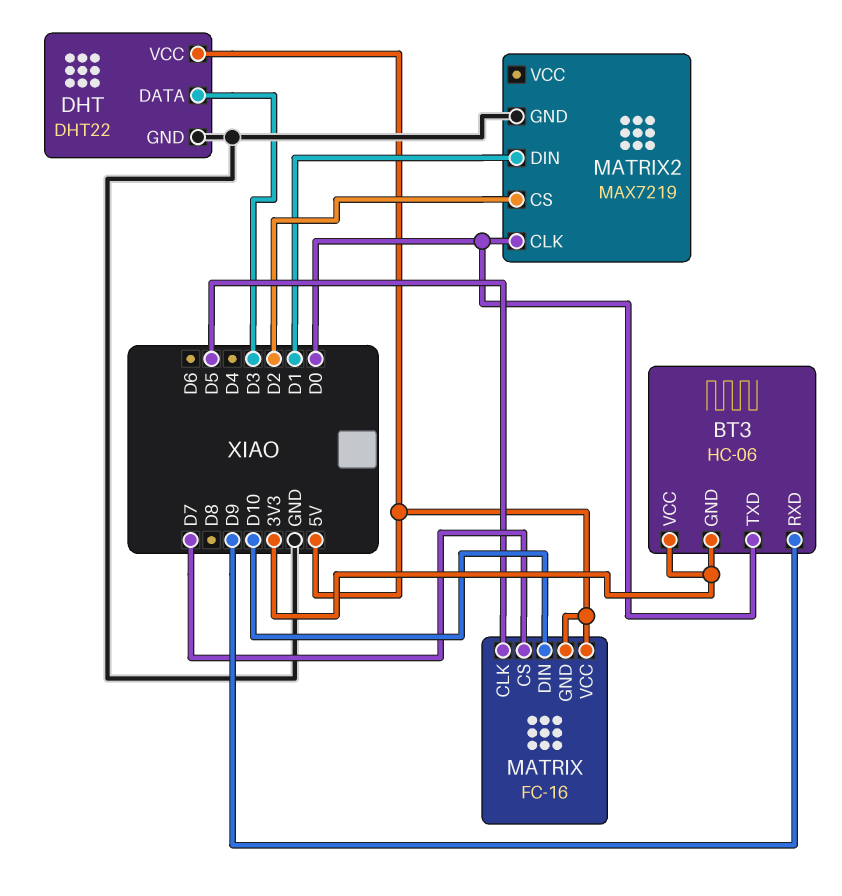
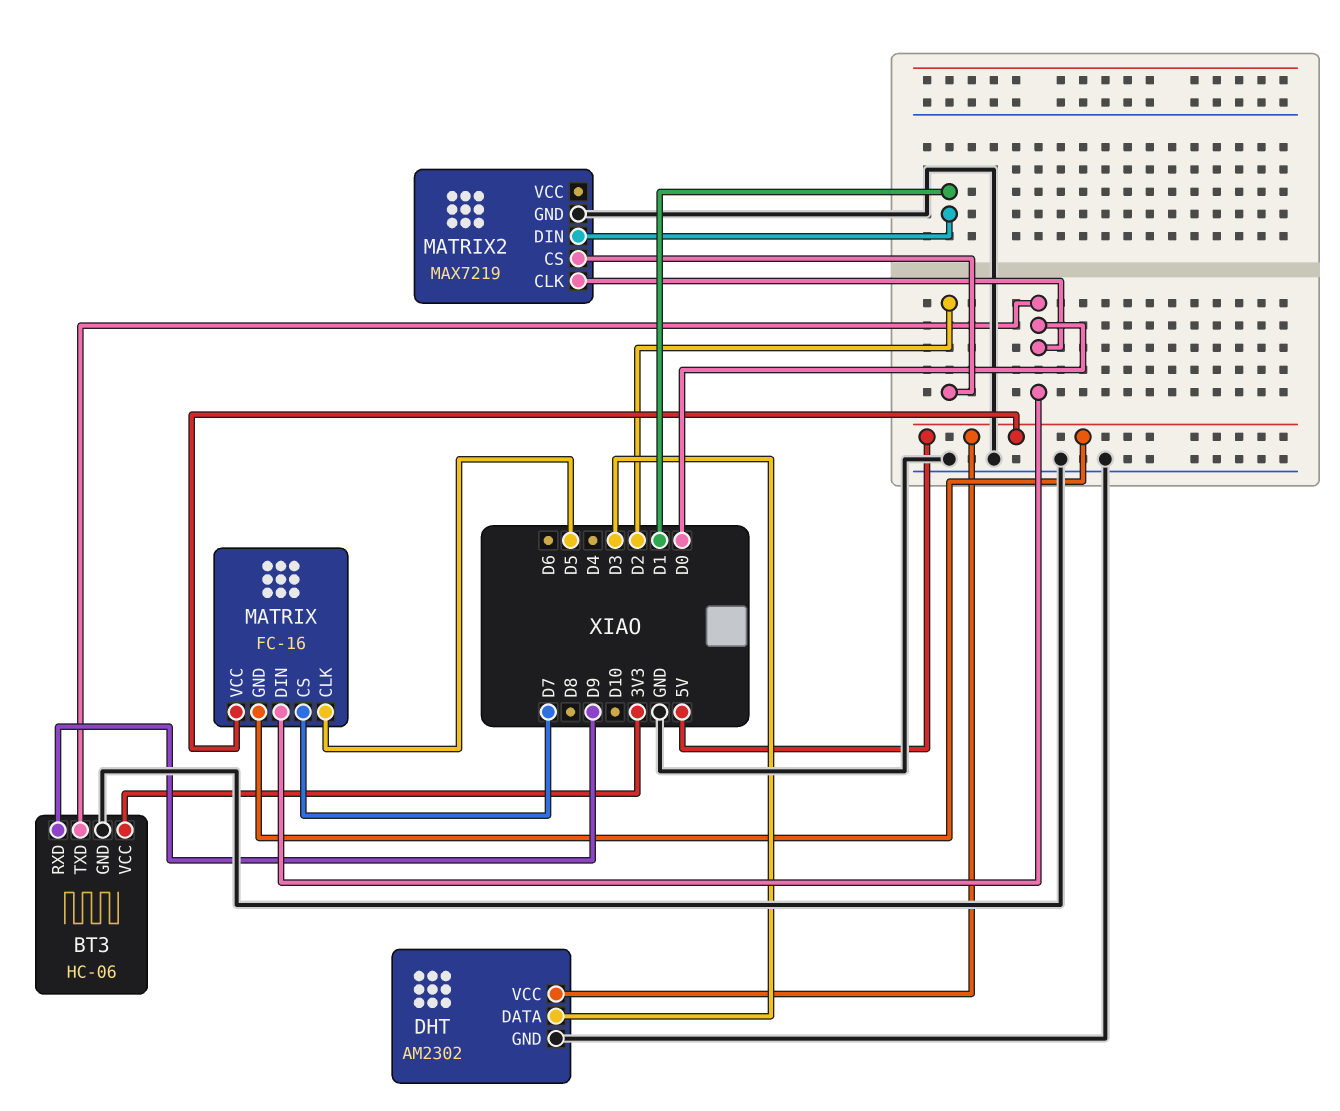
BT3 pin GND: 3V3 -> GND
DHT: DHT22 -> AM2302
MATRIX pin DIN: D10 -> D0

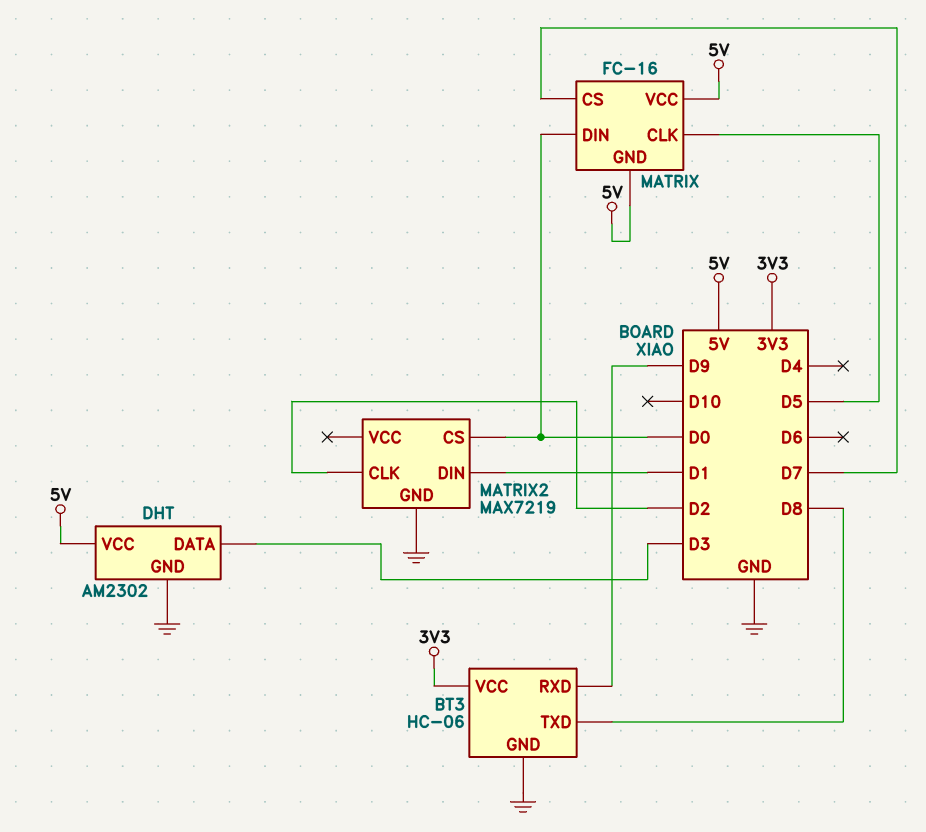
BT3 pin TXD: D0 -> D8
MATRIX2 pin CLK: D0 -> D2
MATRIX2 pin CS: D2 -> D0

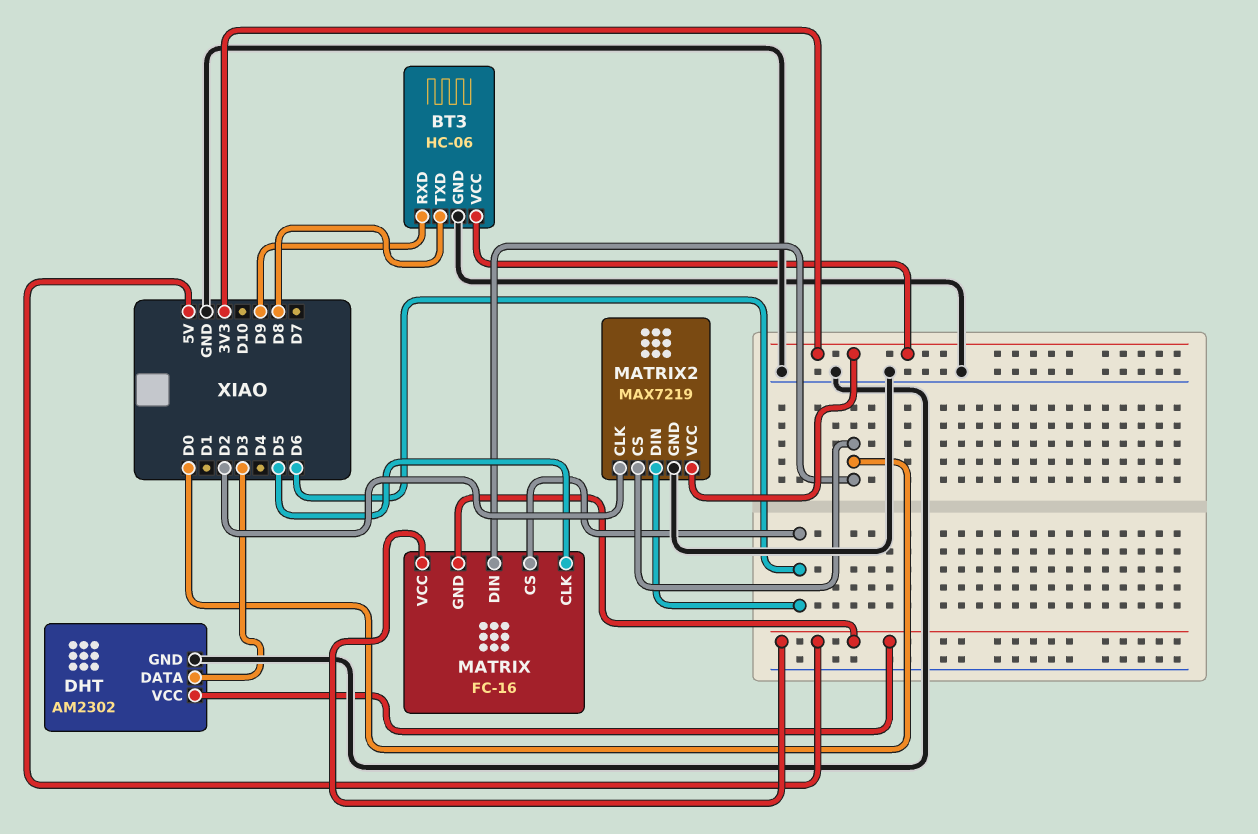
MATRIX pin CS: D7 -> D6
MATRIX2 pin DIN: D1 -> D6
MATRIX2 pin VCC: none -> 3V3

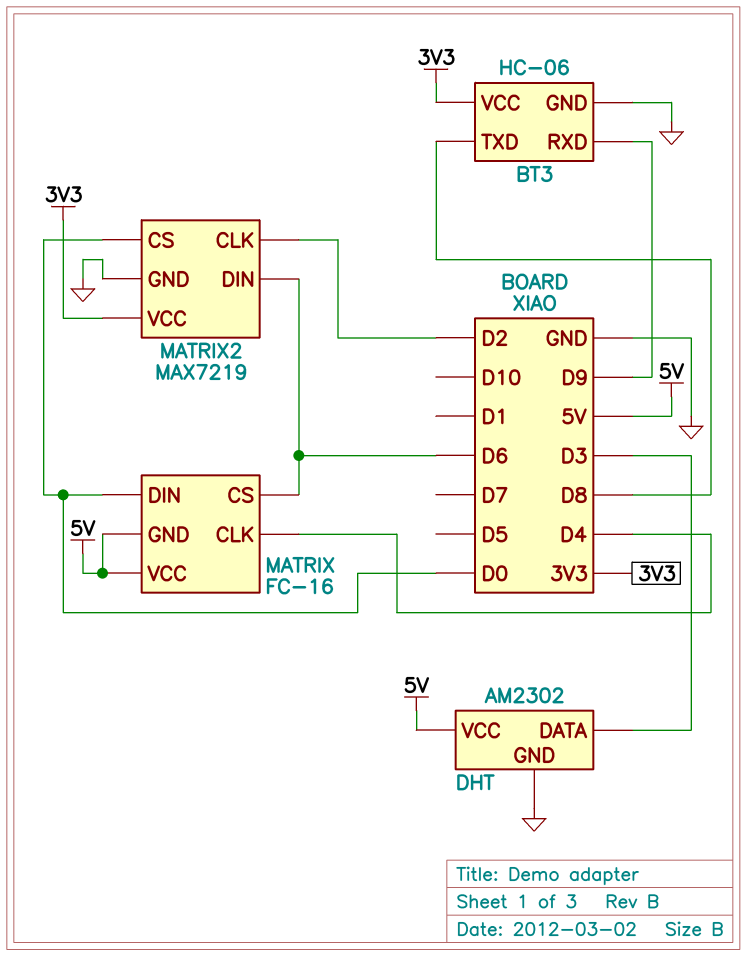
MATRIX pin CLK: D5 -> D4

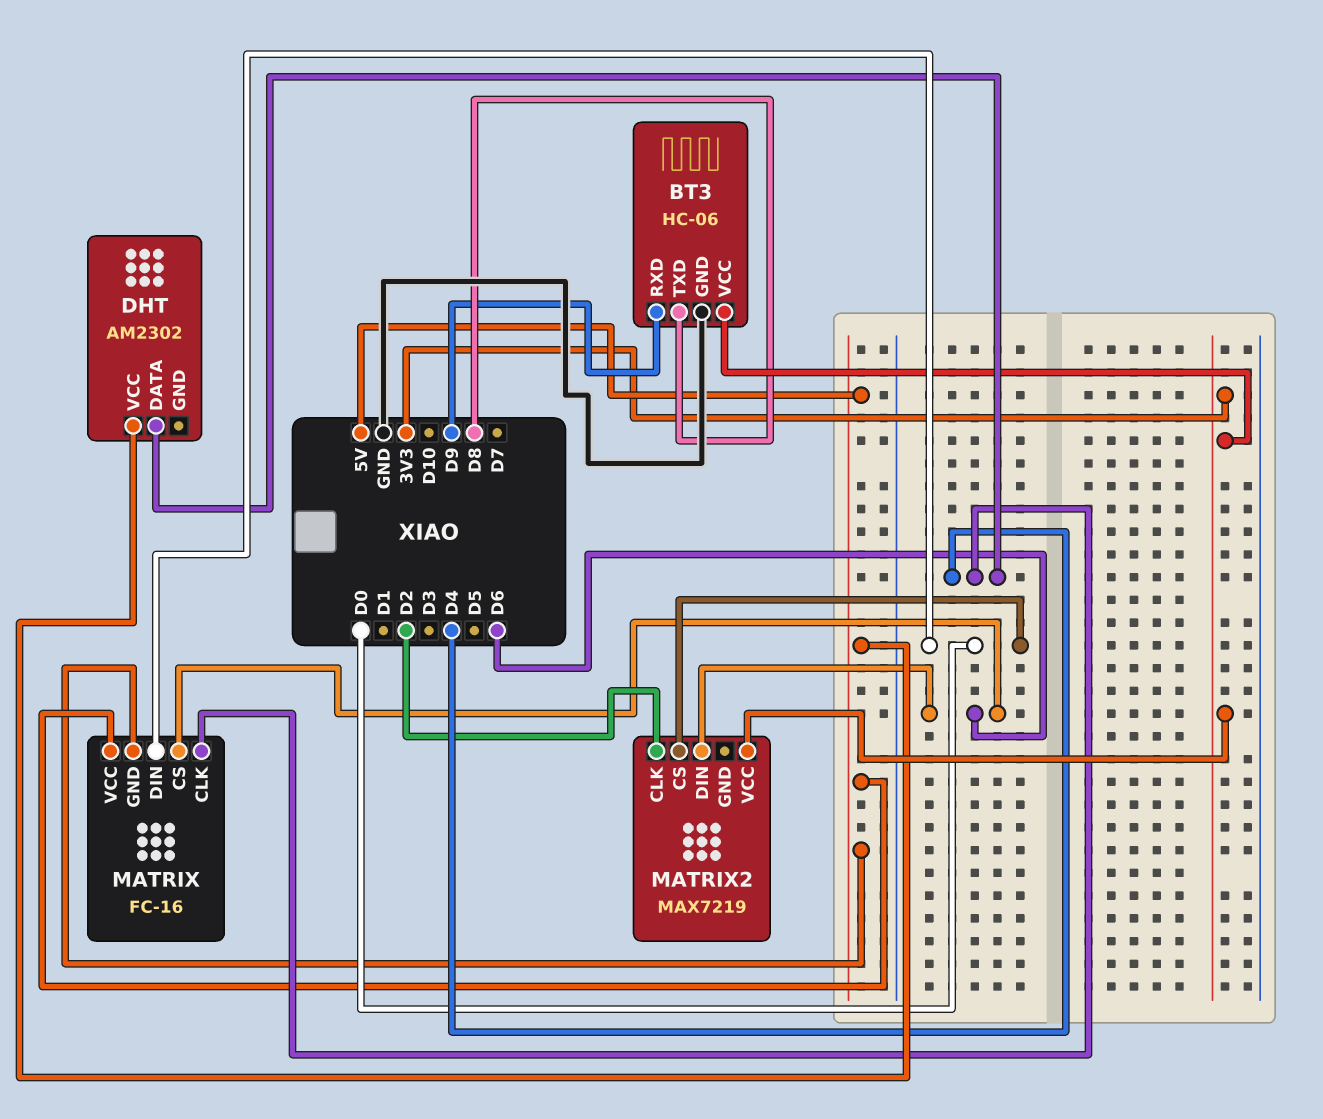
DHT pin DATA: D3 -> D4
DHT pin GND: GND -> none
MATRIX2 pin GND: GND -> none

